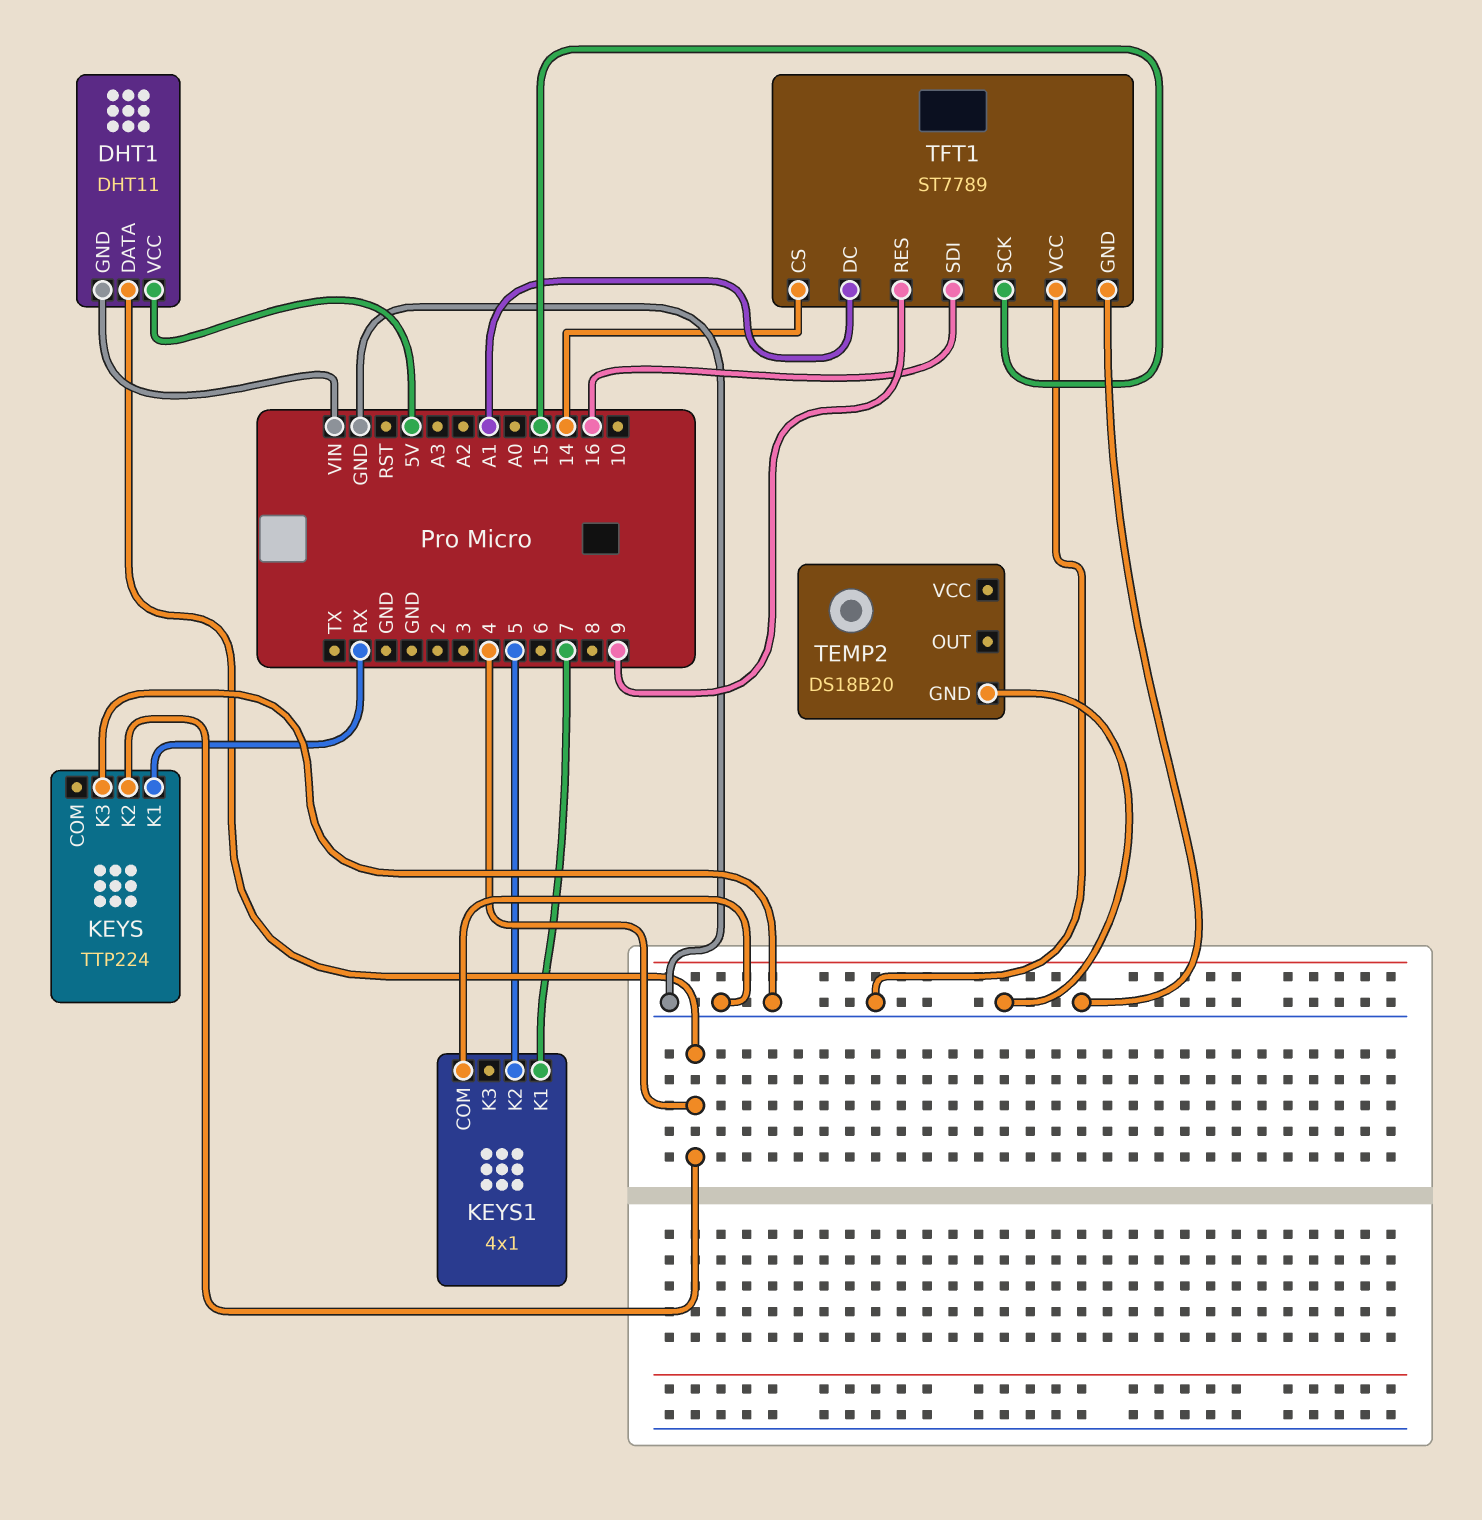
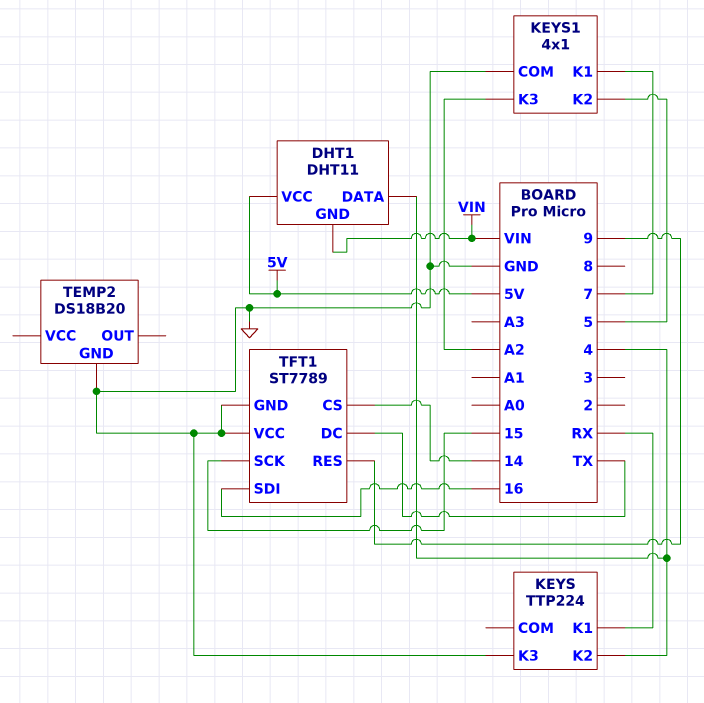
KEYS1 pin K3: none -> A2
TFT1 pin DC: A1 -> TX

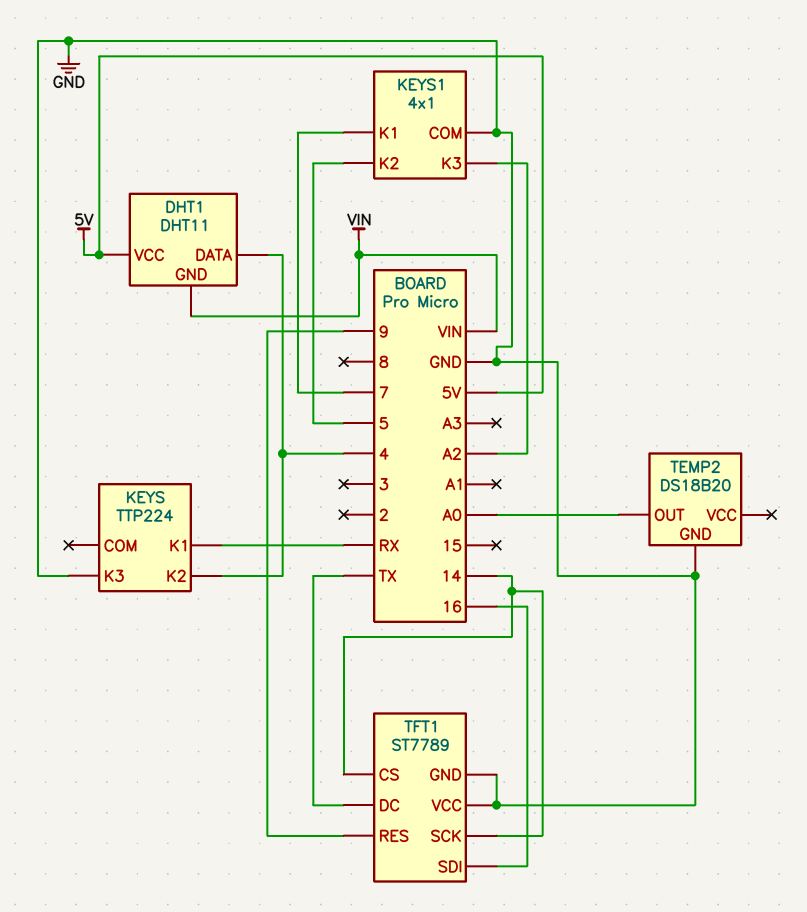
TEMP2 pin OUT: none -> A0
TFT1 pin SCK: 15 -> 14

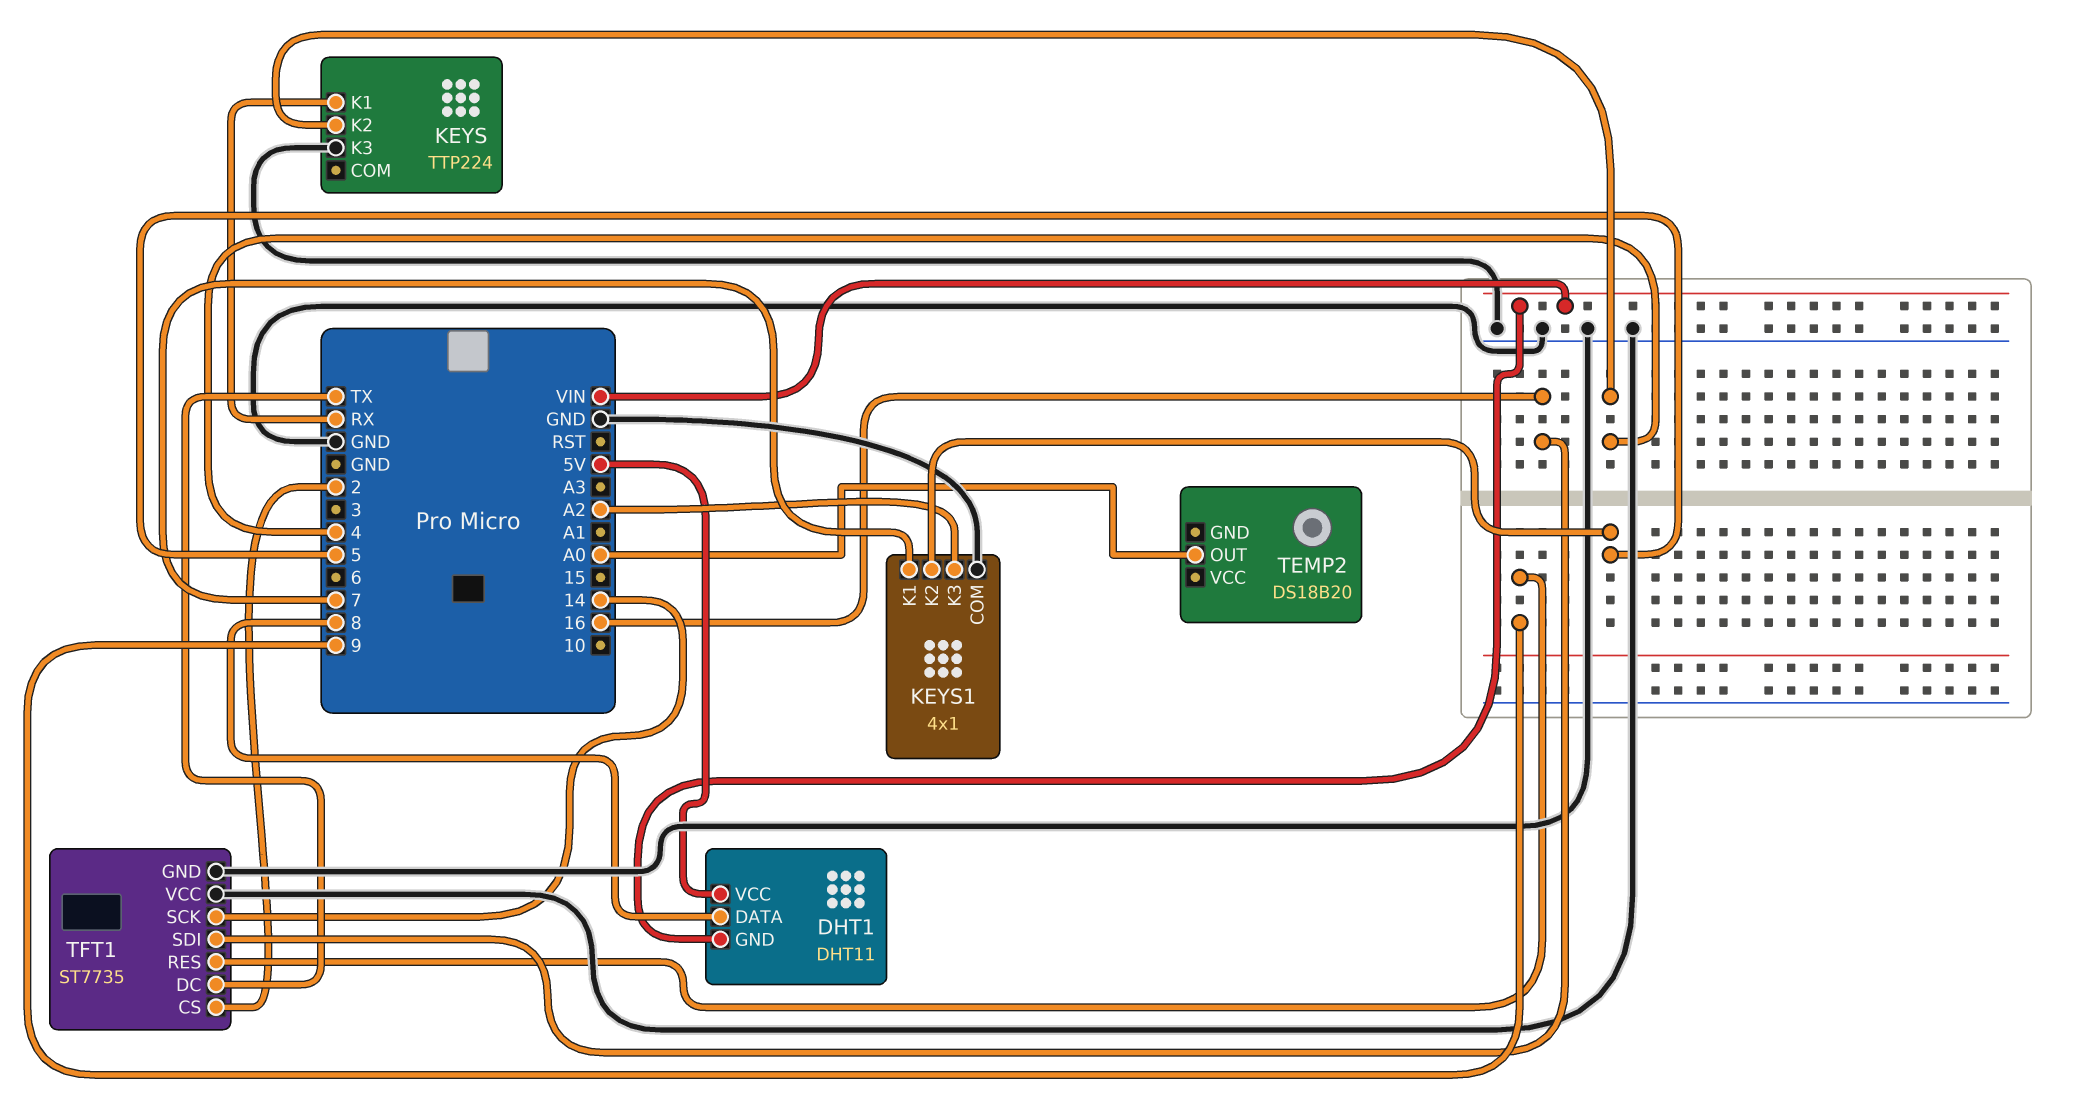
DHT1 pin DATA: 4 -> 8
TEMP2 pin GND: GND -> none
TFT1: ST7789 -> ST7735
TFT1 pin CS: 14 -> 2

